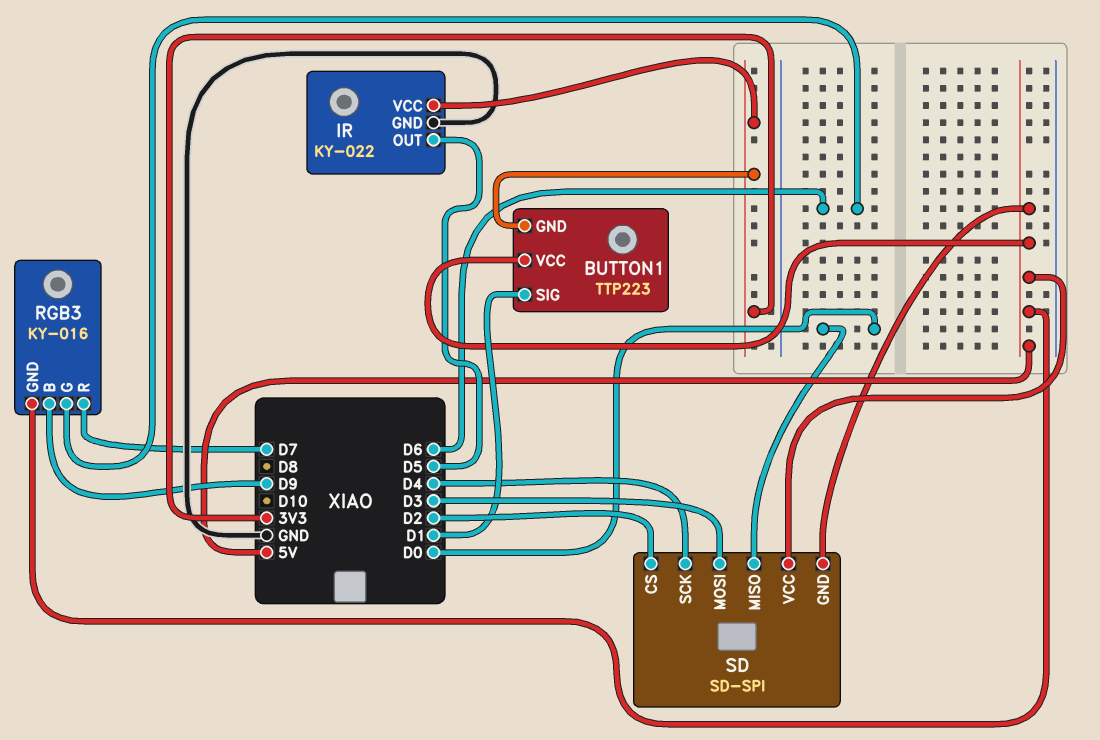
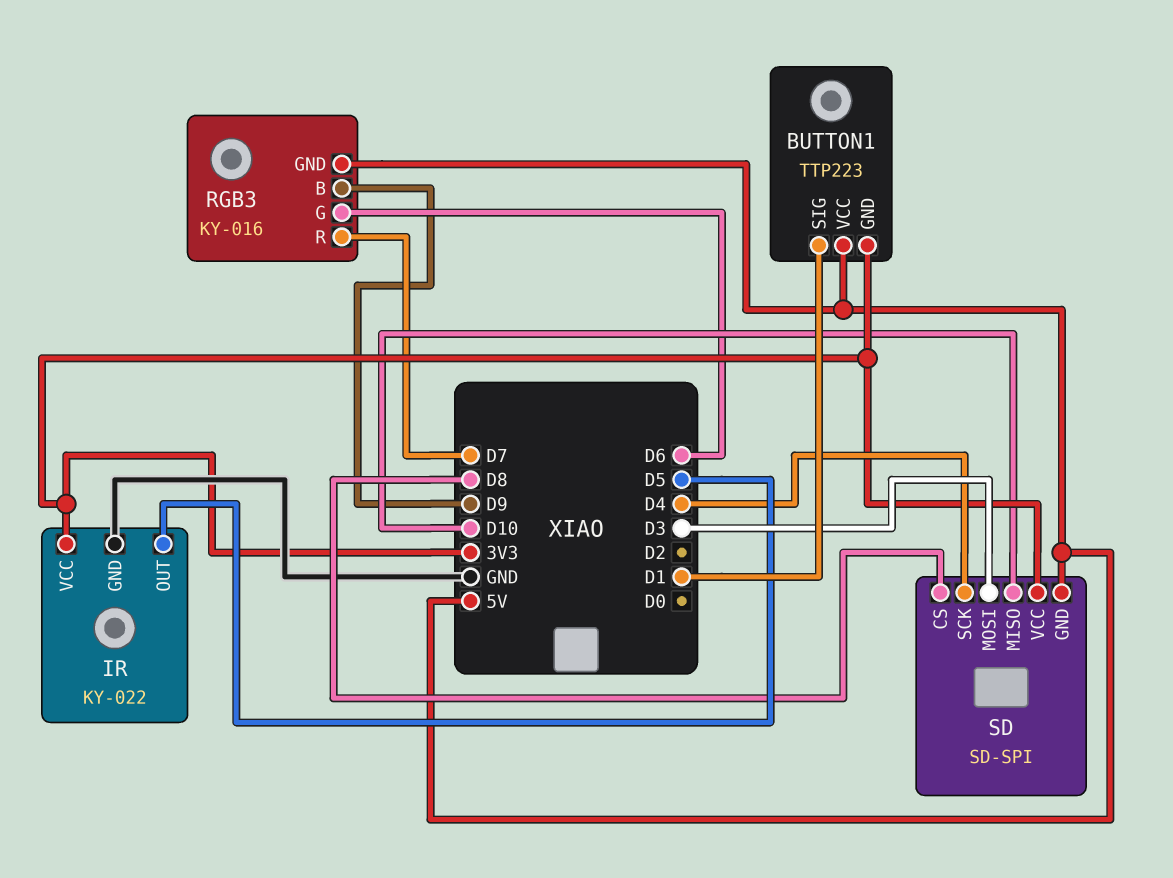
SD pin CS: D2 -> D8
SD pin MISO: D0 -> D10
SD pin VCC: 5V -> 3V3

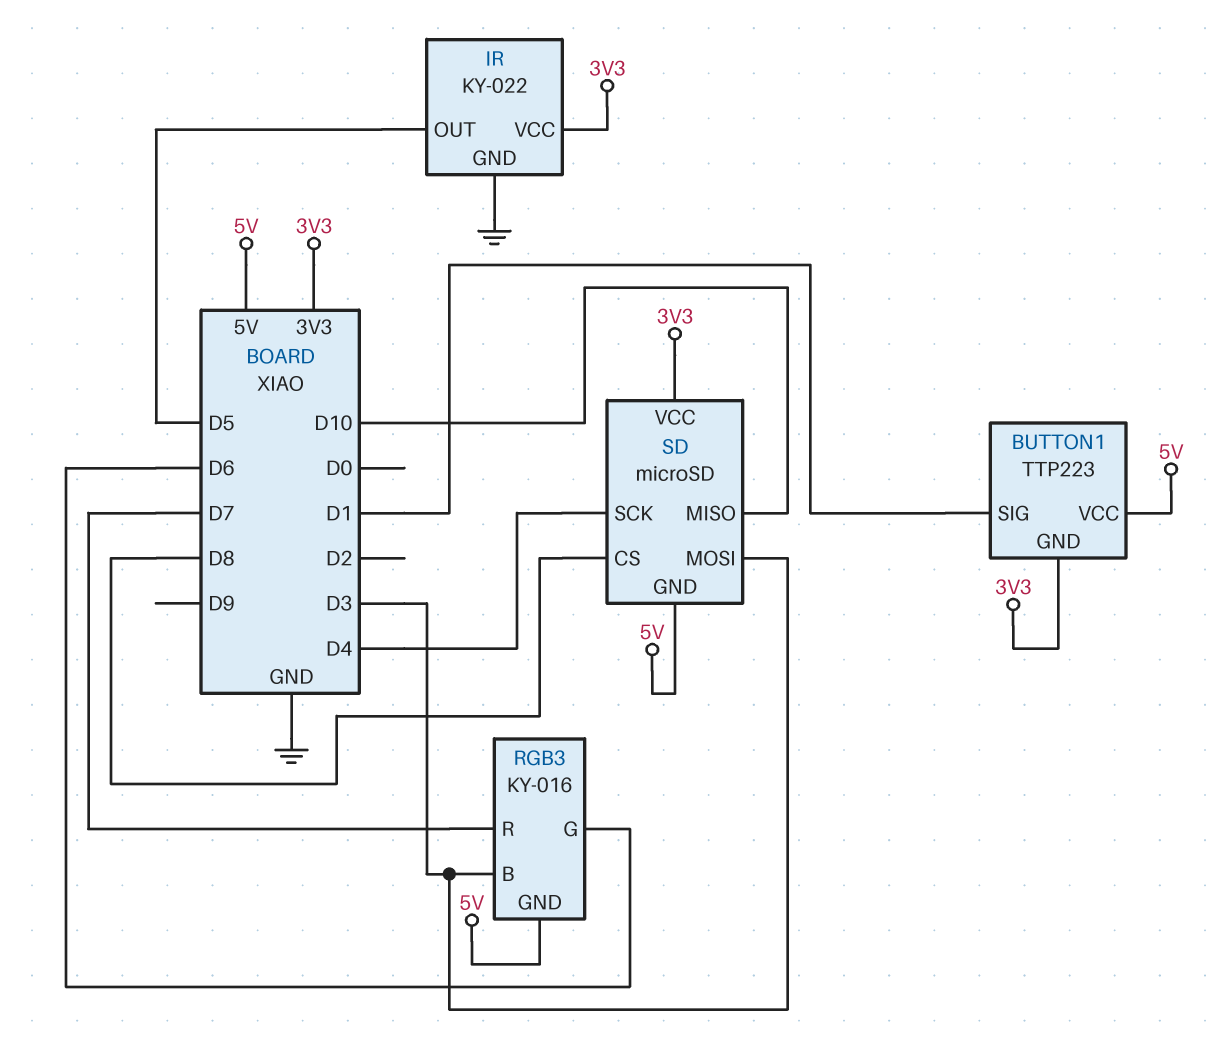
RGB3 pin B: D9 -> D3
SD: SD-SPI -> microSD

